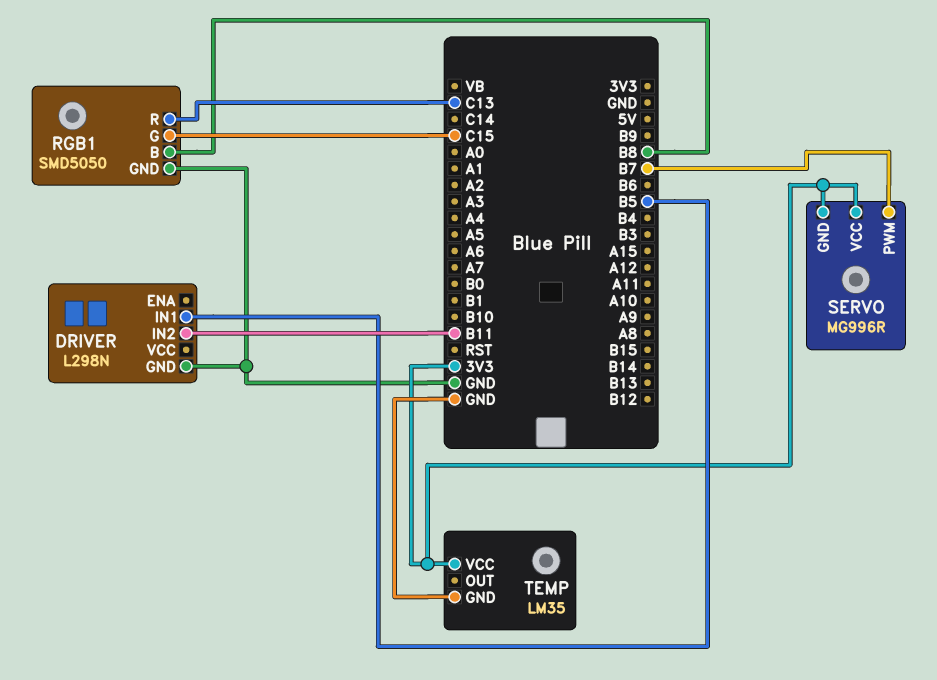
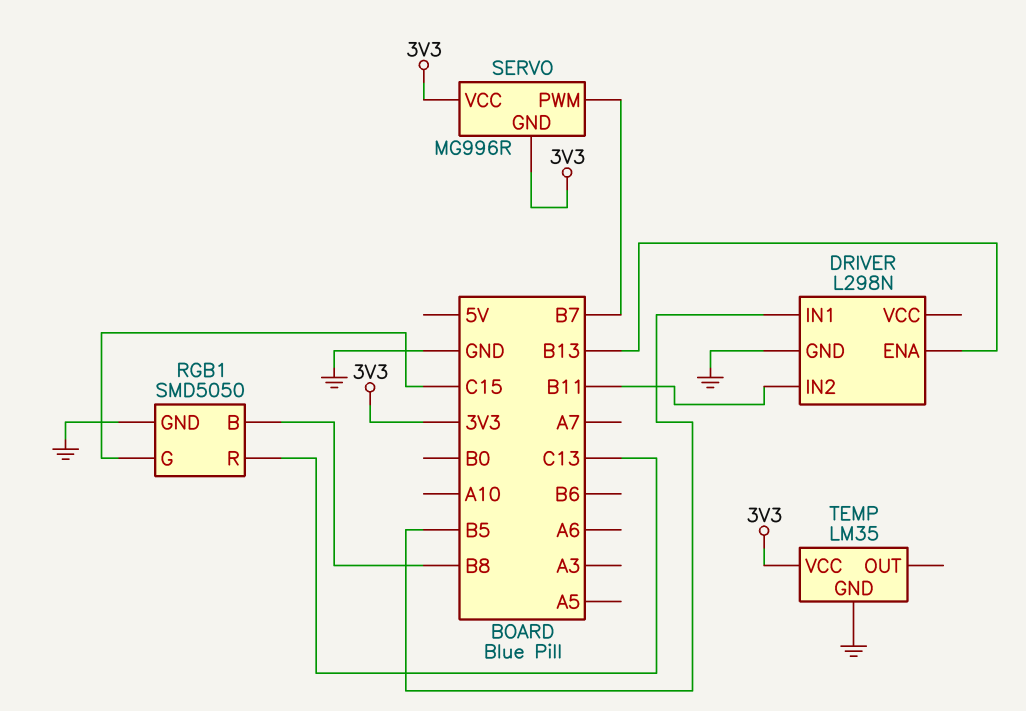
DRIVER pin ENA: none -> B13

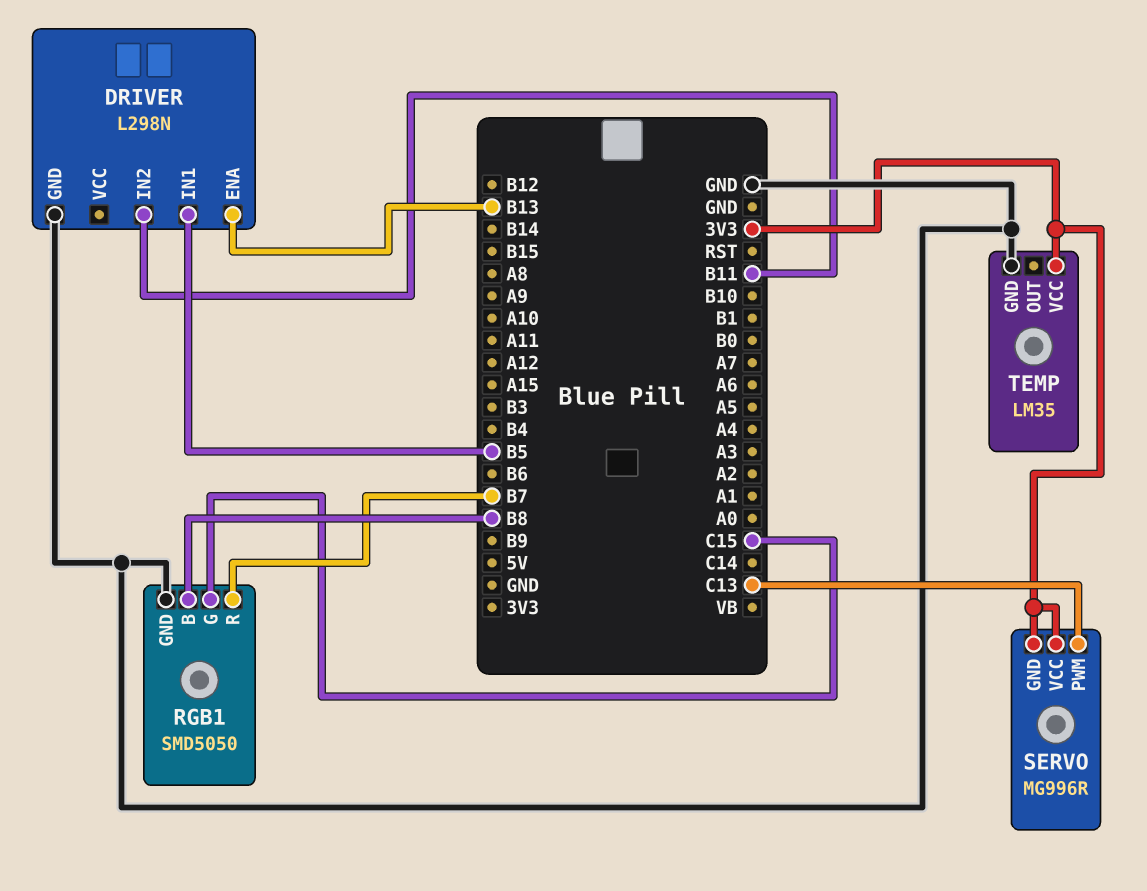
RGB1 pin R: C13 -> B7
SERVO pin PWM: B7 -> C13

